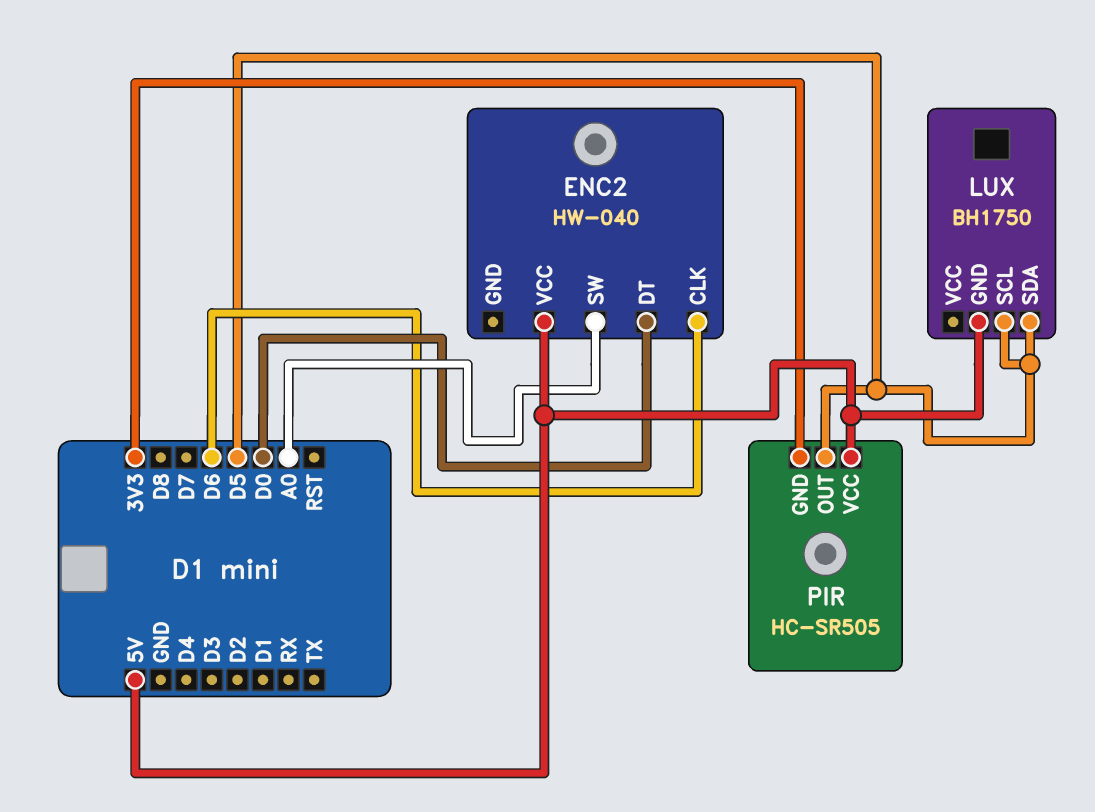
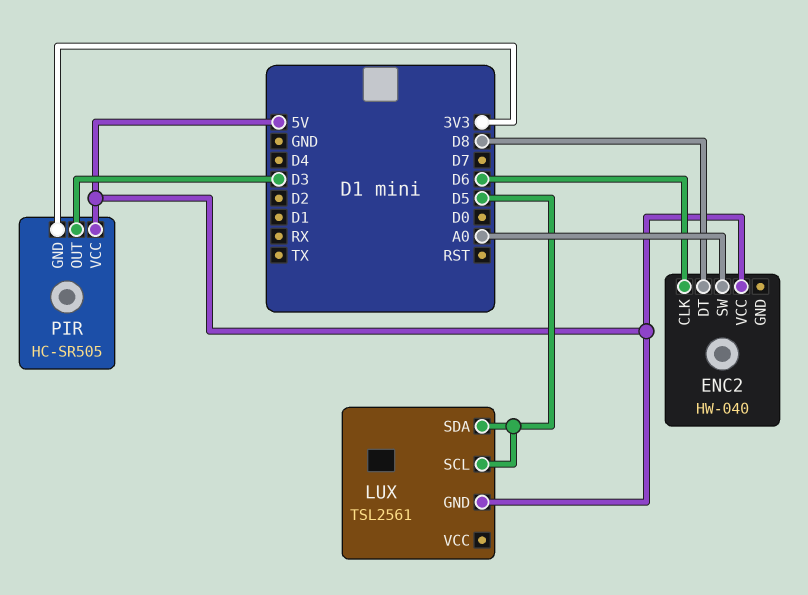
ENC2 pin DT: D0 -> D8
LUX: BH1750 -> TSL2561
PIR pin OUT: D5 -> D3

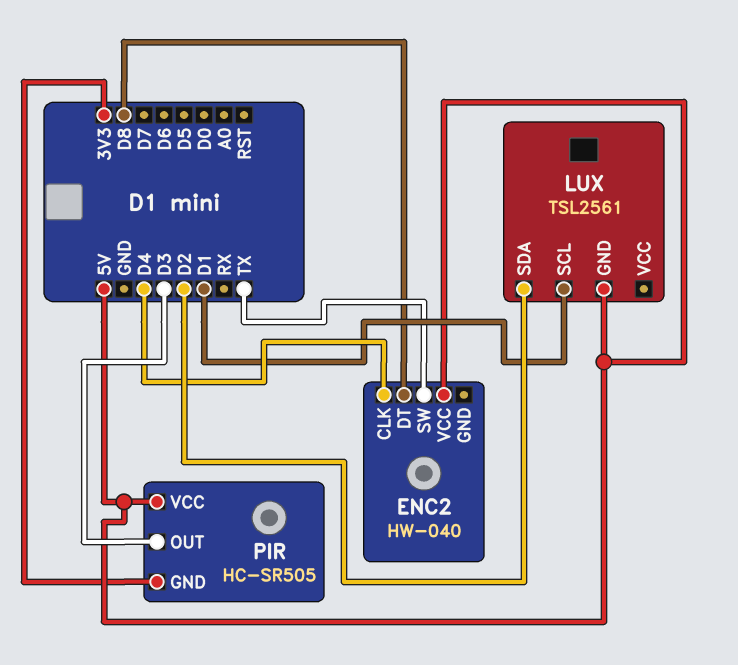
ENC2 pin CLK: D6 -> D4
ENC2 pin SW: A0 -> TX
LUX pin SCL: D5 -> D1
LUX pin SDA: D5 -> D2

